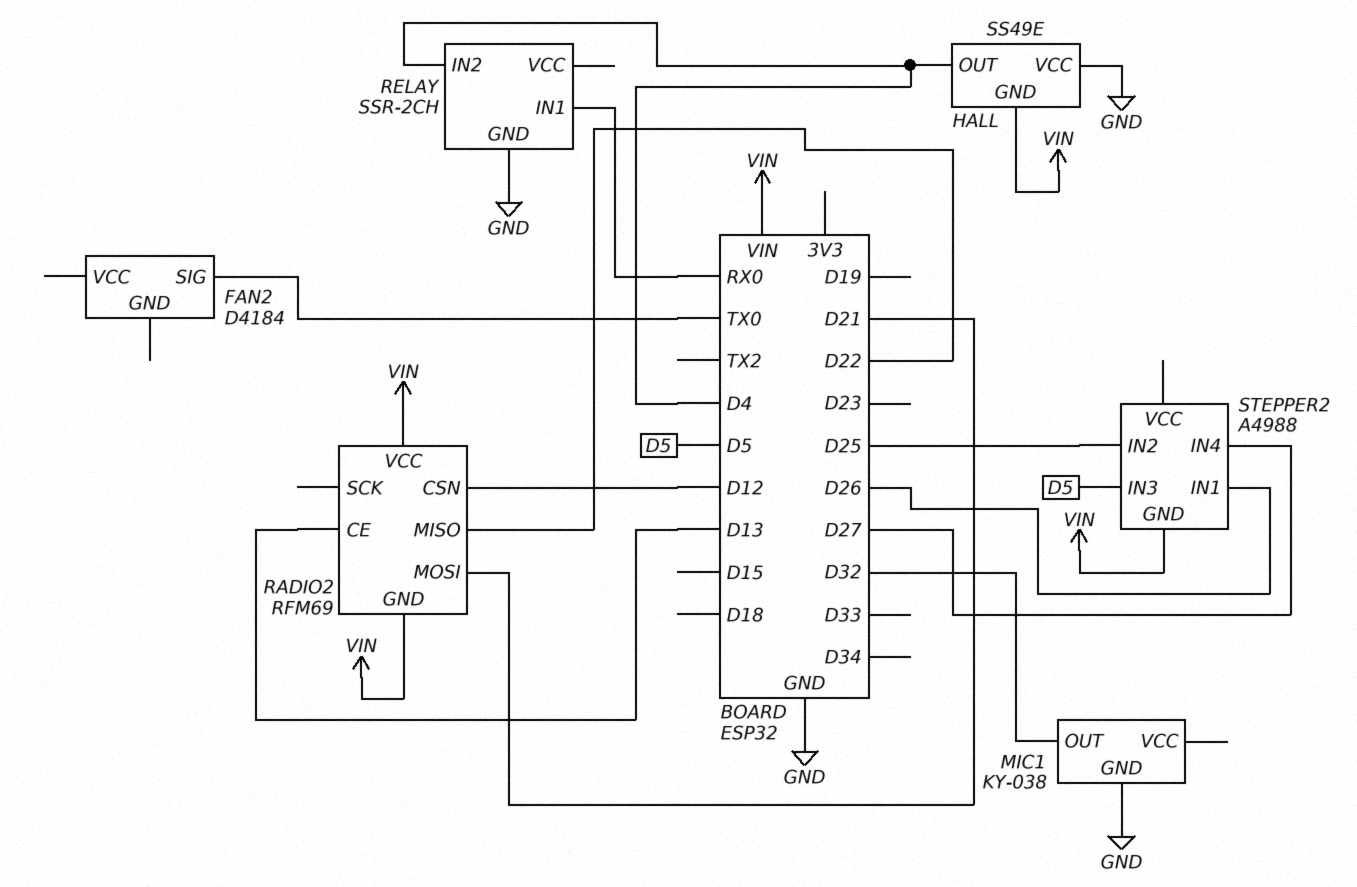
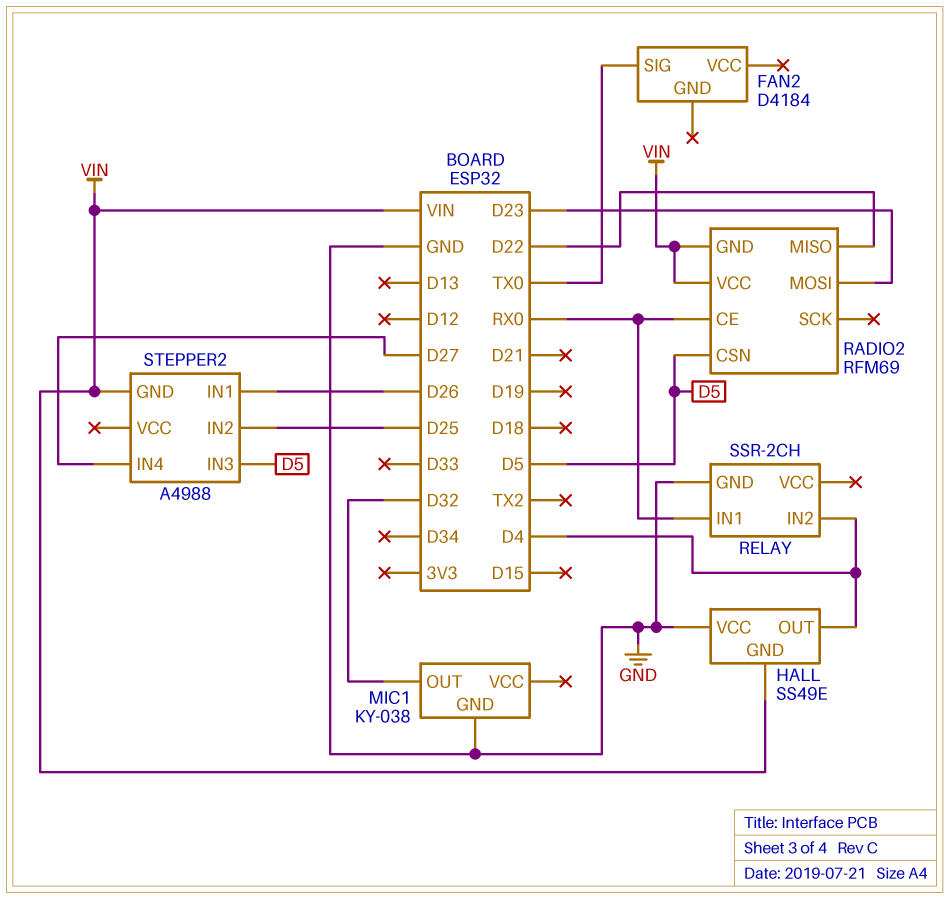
RADIO2 pin CE: D13 -> RX0
RADIO2 pin CSN: D12 -> D5
RADIO2 pin MOSI: D21 -> D23

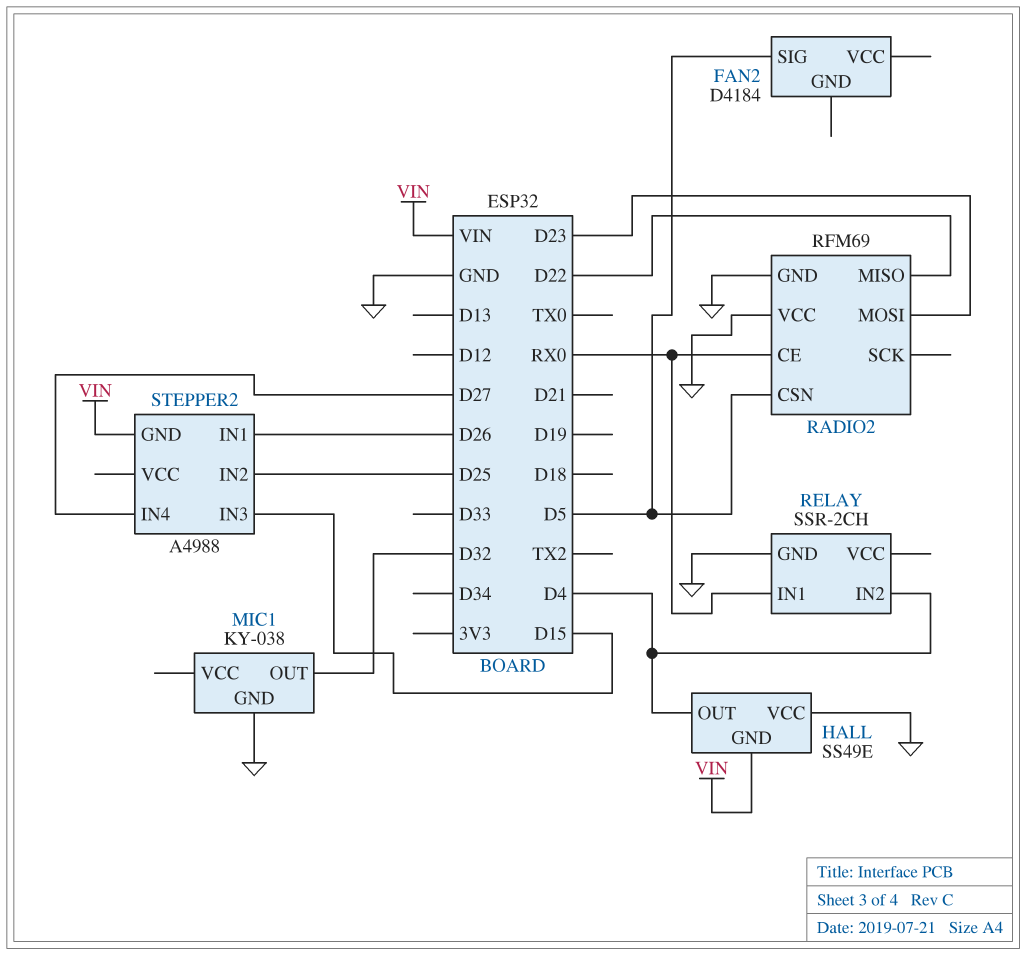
FAN2 pin SIG: TX0 -> D5
RADIO2 pin GND: VIN -> GND
RADIO2 pin VCC: VIN -> GND
STEPPER2 pin IN3: D5 -> D15

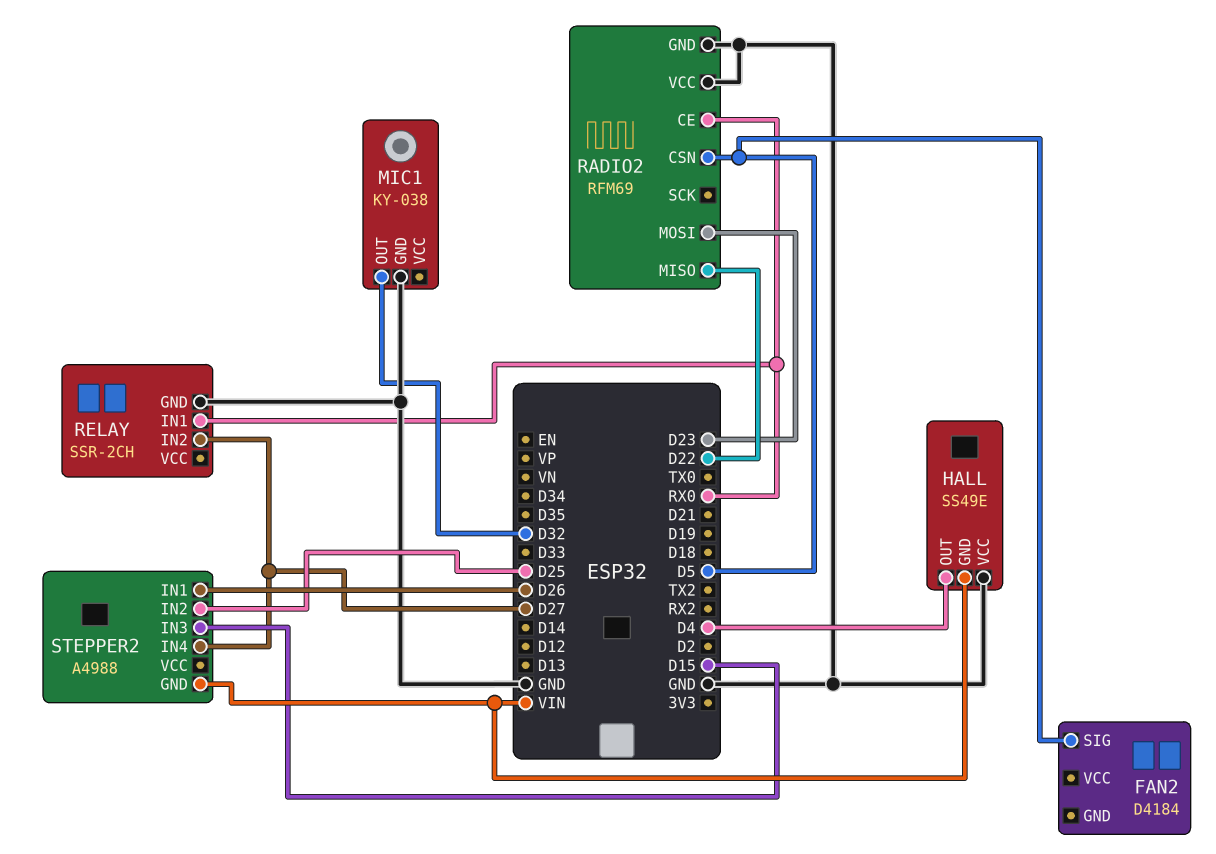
RELAY pin IN2: D4 -> D27

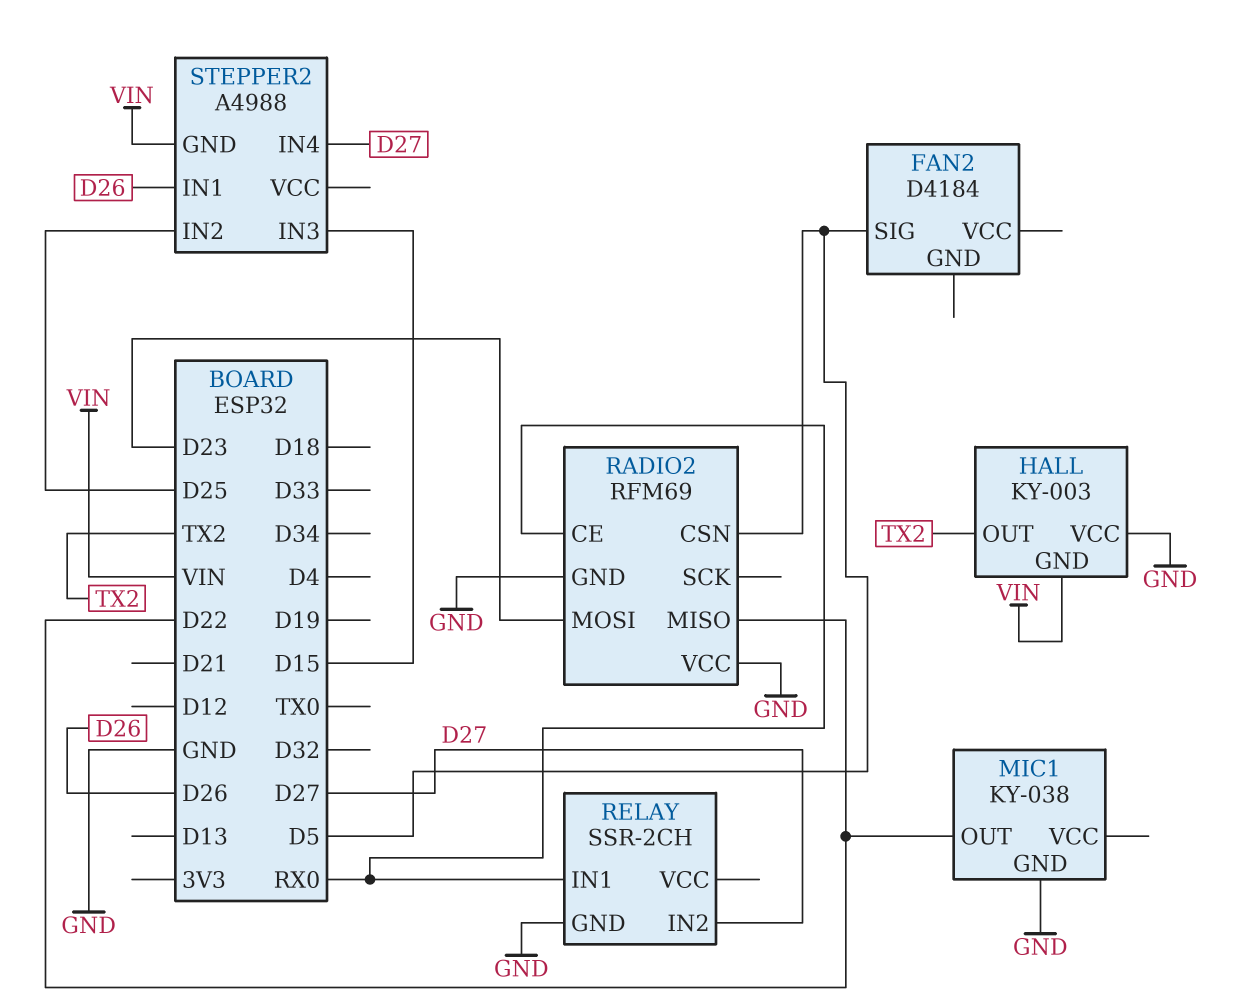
HALL: SS49E -> KY-003
HALL pin OUT: D4 -> TX2
MIC1 pin OUT: D32 -> D22

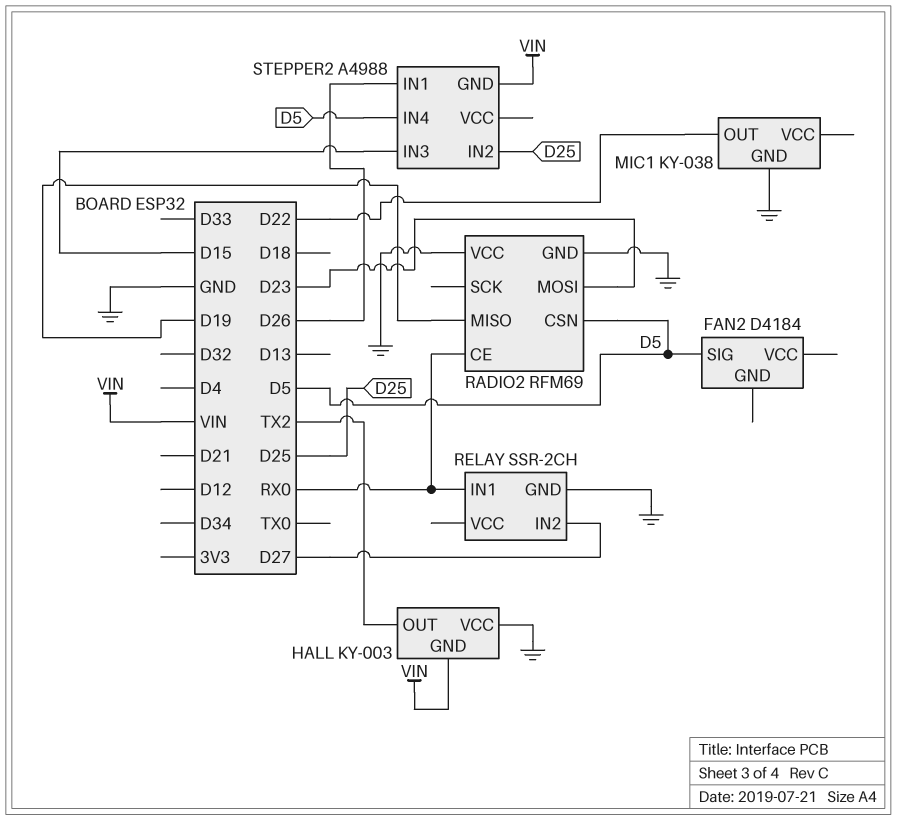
RADIO2 pin MISO: D22 -> D19
STEPPER2 pin IN4: D27 -> D5

